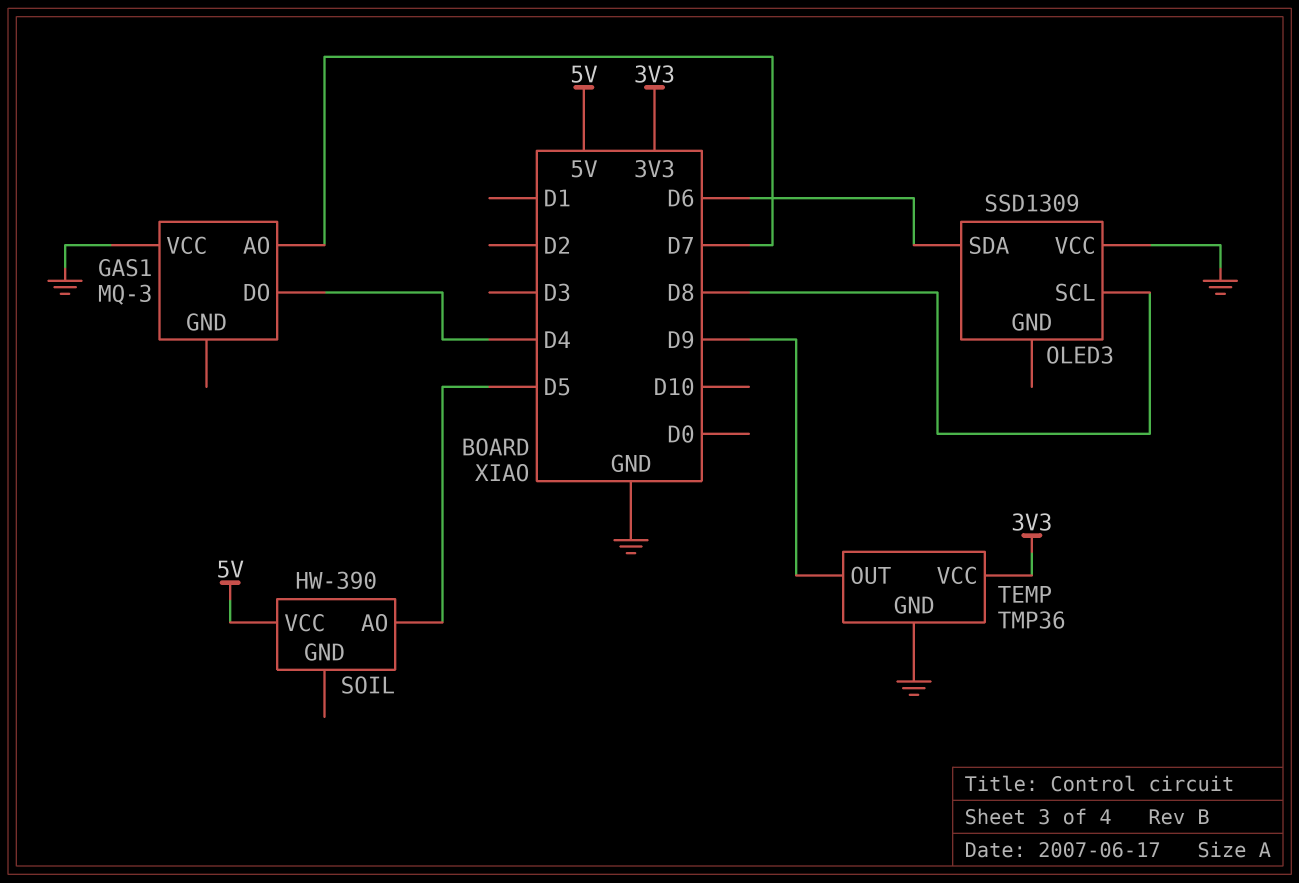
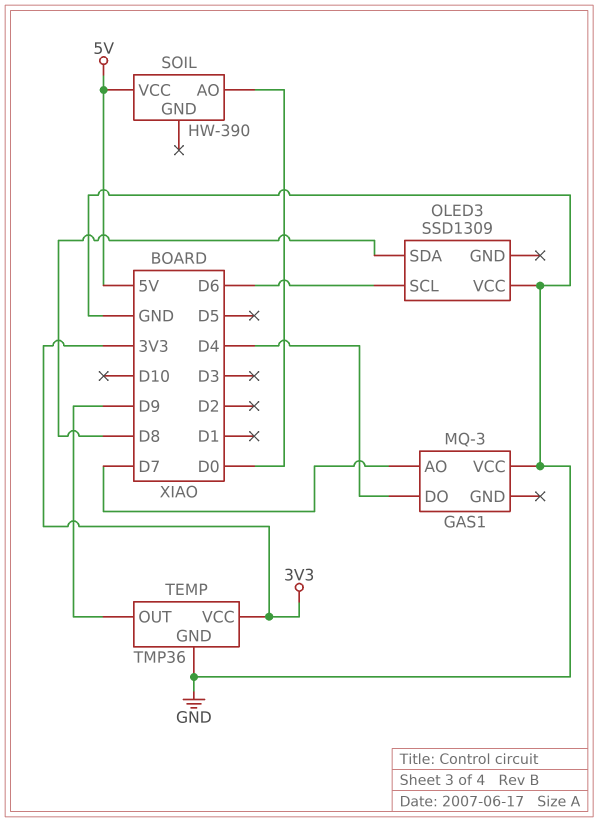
OLED3 pin SCL: D8 -> D6
OLED3 pin SDA: D6 -> D8
SOIL pin AO: D5 -> D0

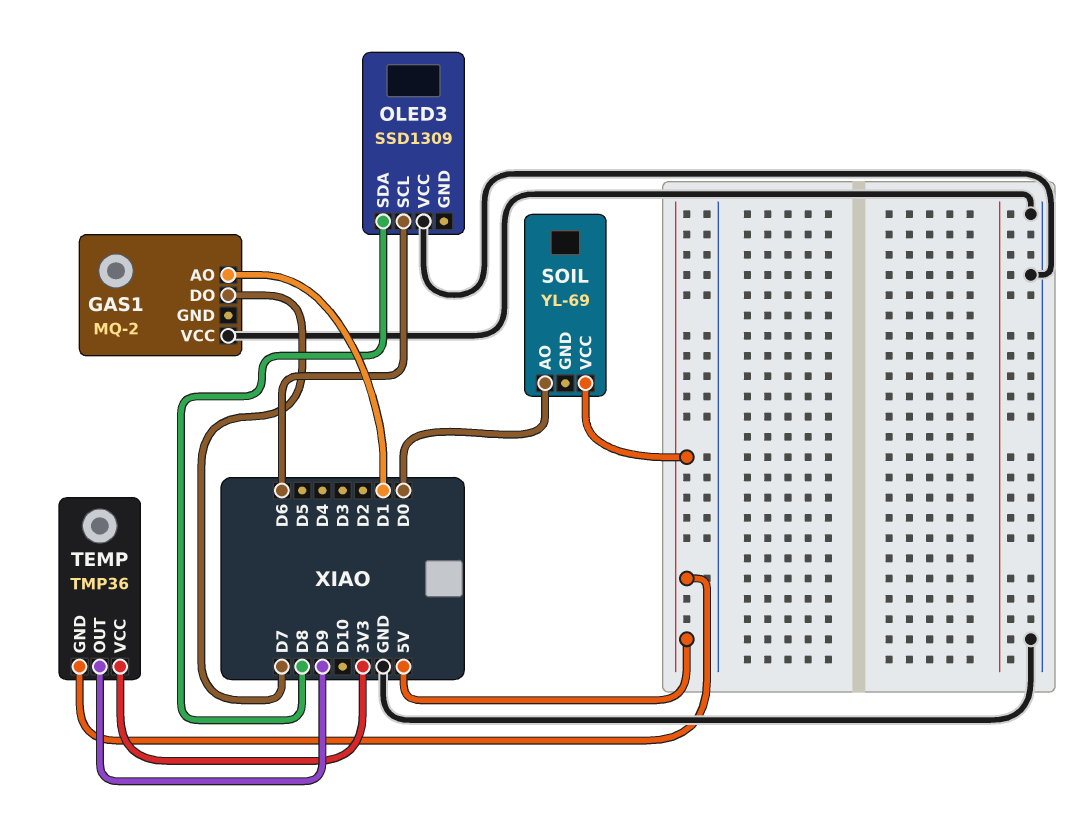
GAS1: MQ-3 -> MQ-2
GAS1 pin AO: D7 -> D1
GAS1 pin DO: D4 -> D7
SOIL: HW-390 -> YL-69
TEMP pin GND: GND -> 5V

